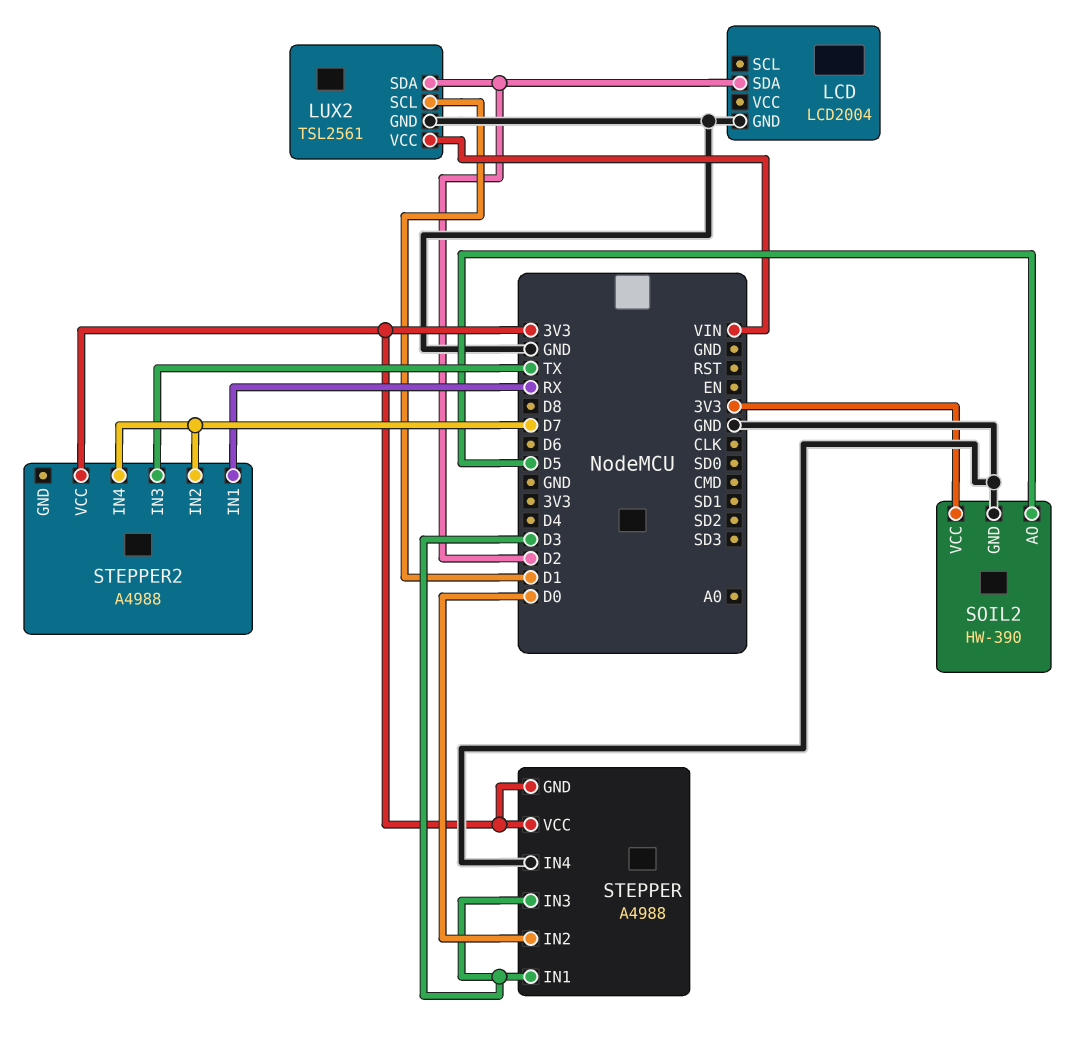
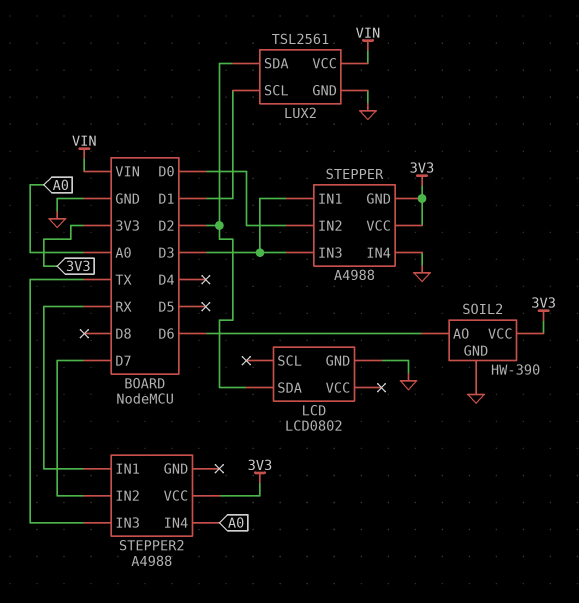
LCD: LCD2004 -> LCD0802
SOIL2 pin AO: D5 -> D6
STEPPER2 pin IN4: D7 -> A0

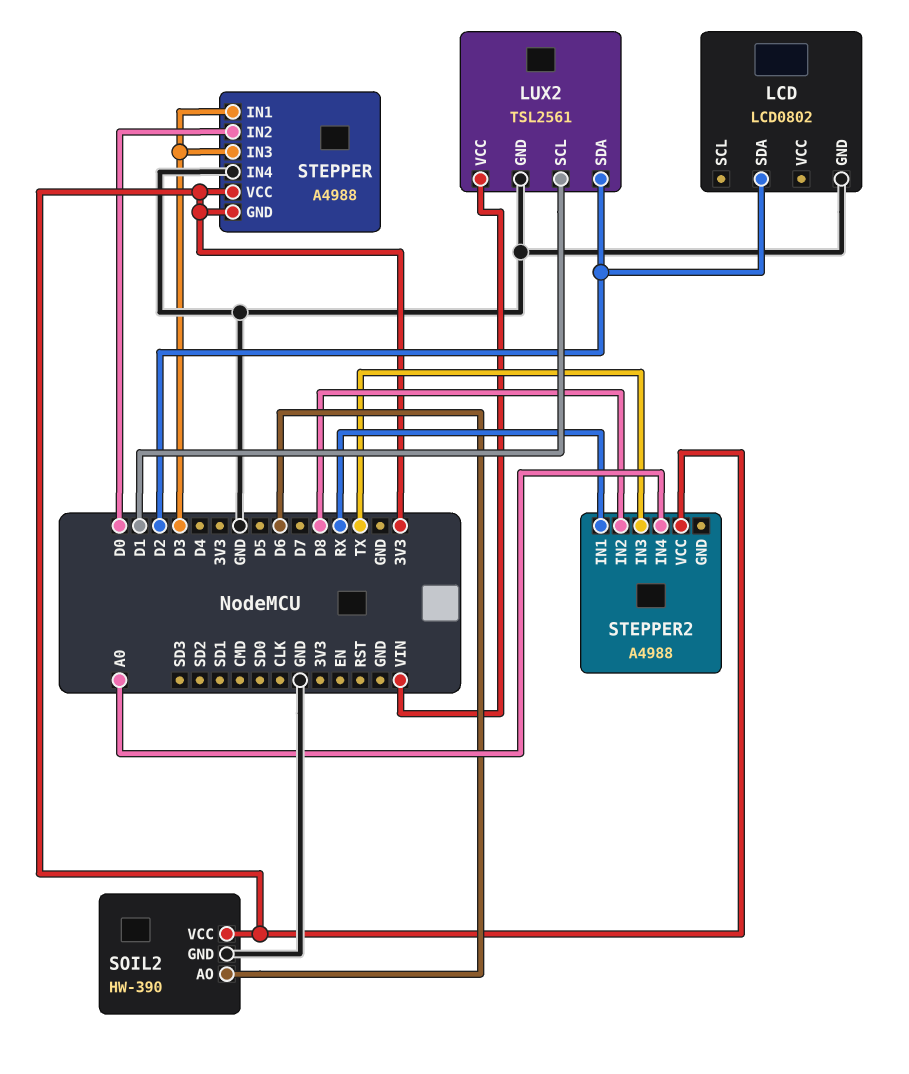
STEPPER2 pin IN2: D7 -> D8

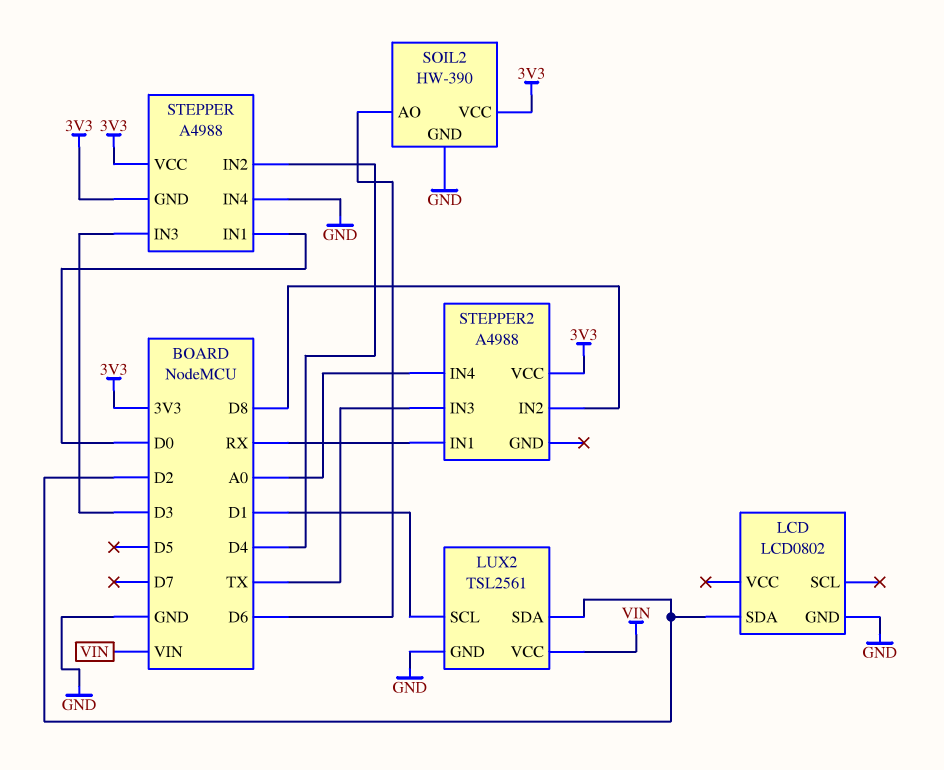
STEPPER pin IN1: D3 -> D0
STEPPER pin IN2: D0 -> D4

